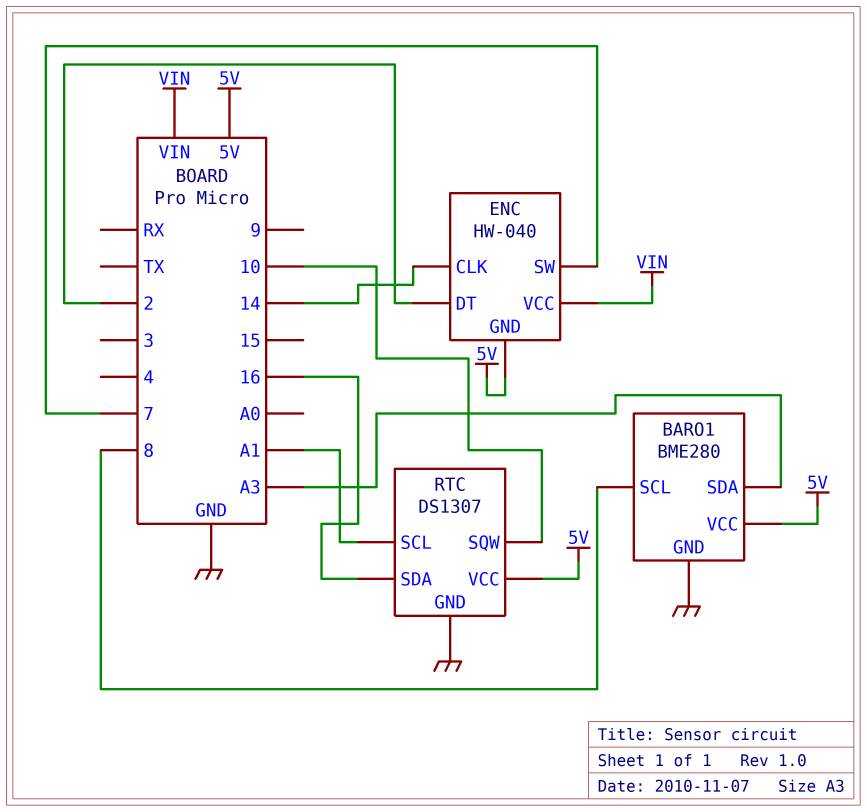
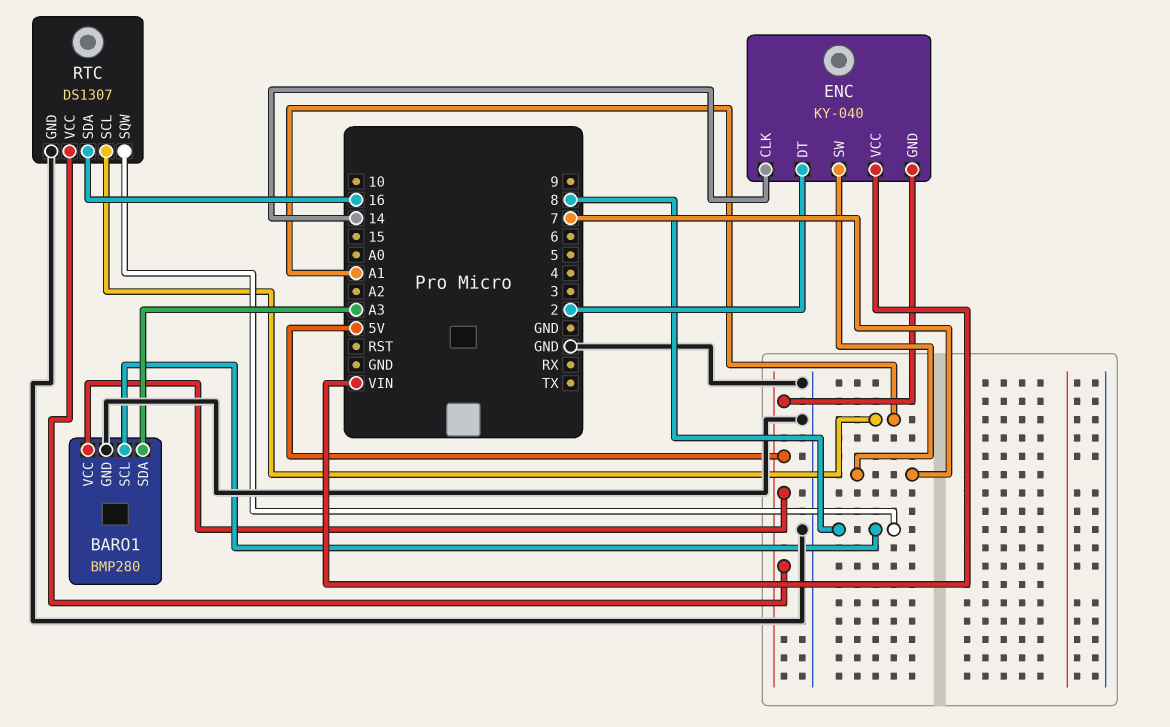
BARO1: BME280 -> BMP280
ENC: HW-040 -> KY-040
RTC pin SQW: 10 -> 8

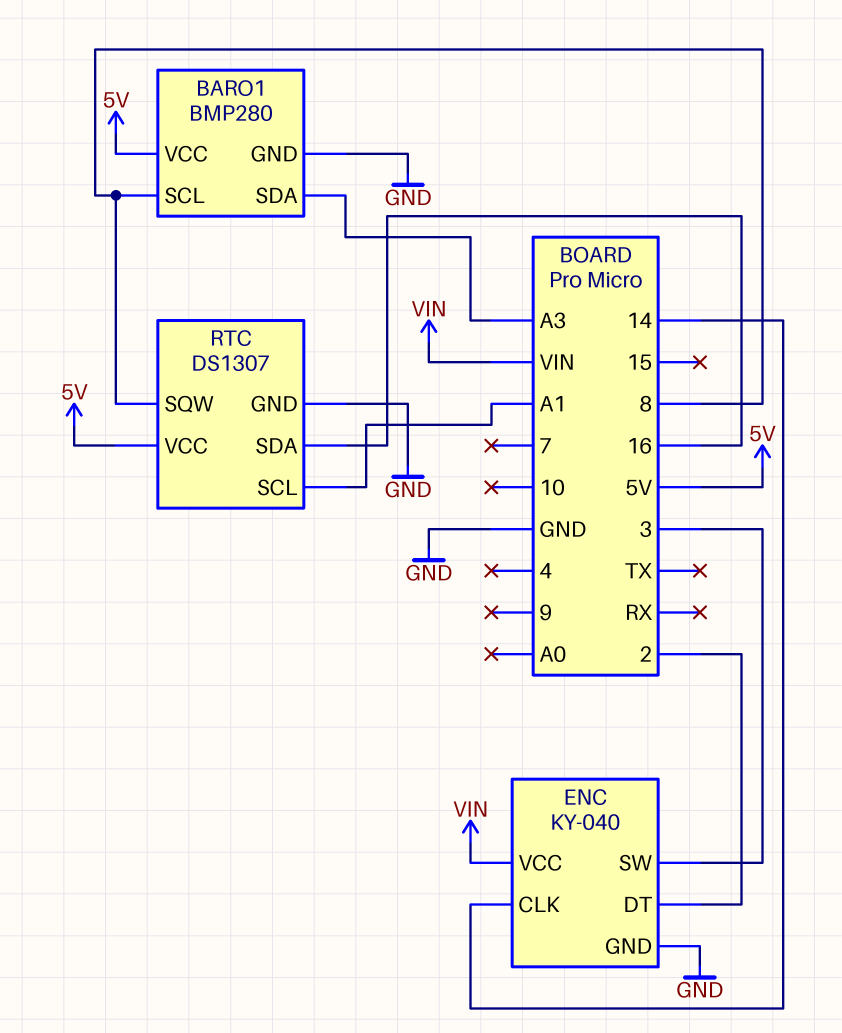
ENC pin GND: 5V -> GND
ENC pin SW: 7 -> 3

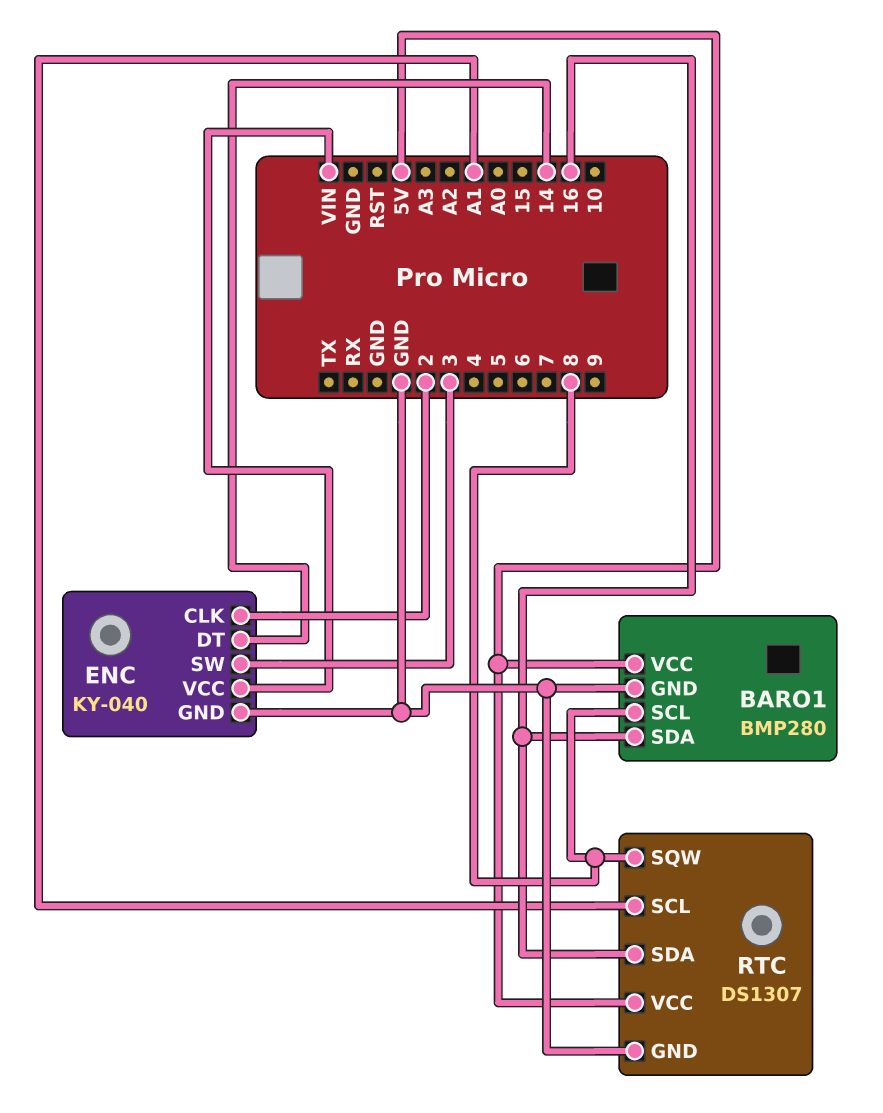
BARO1 pin SDA: A3 -> 16
ENC pin CLK: 14 -> 2
ENC pin DT: 2 -> 14

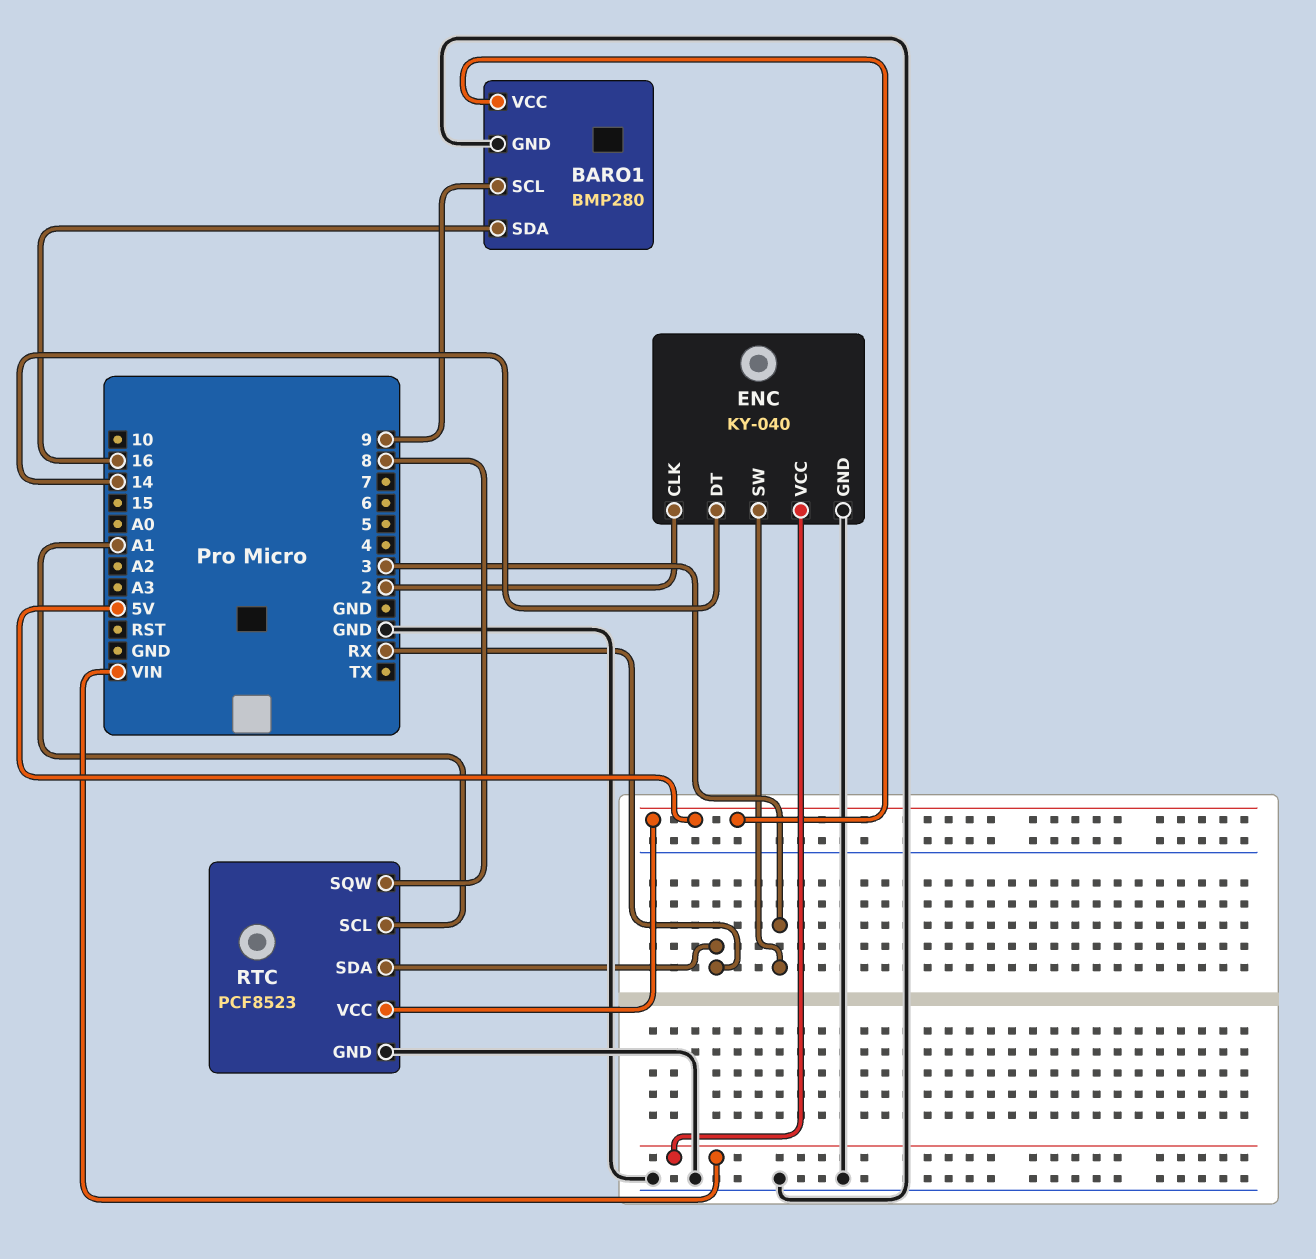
BARO1 pin SCL: 8 -> 9
RTC: DS1307 -> PCF8523
RTC pin SDA: 16 -> RX

